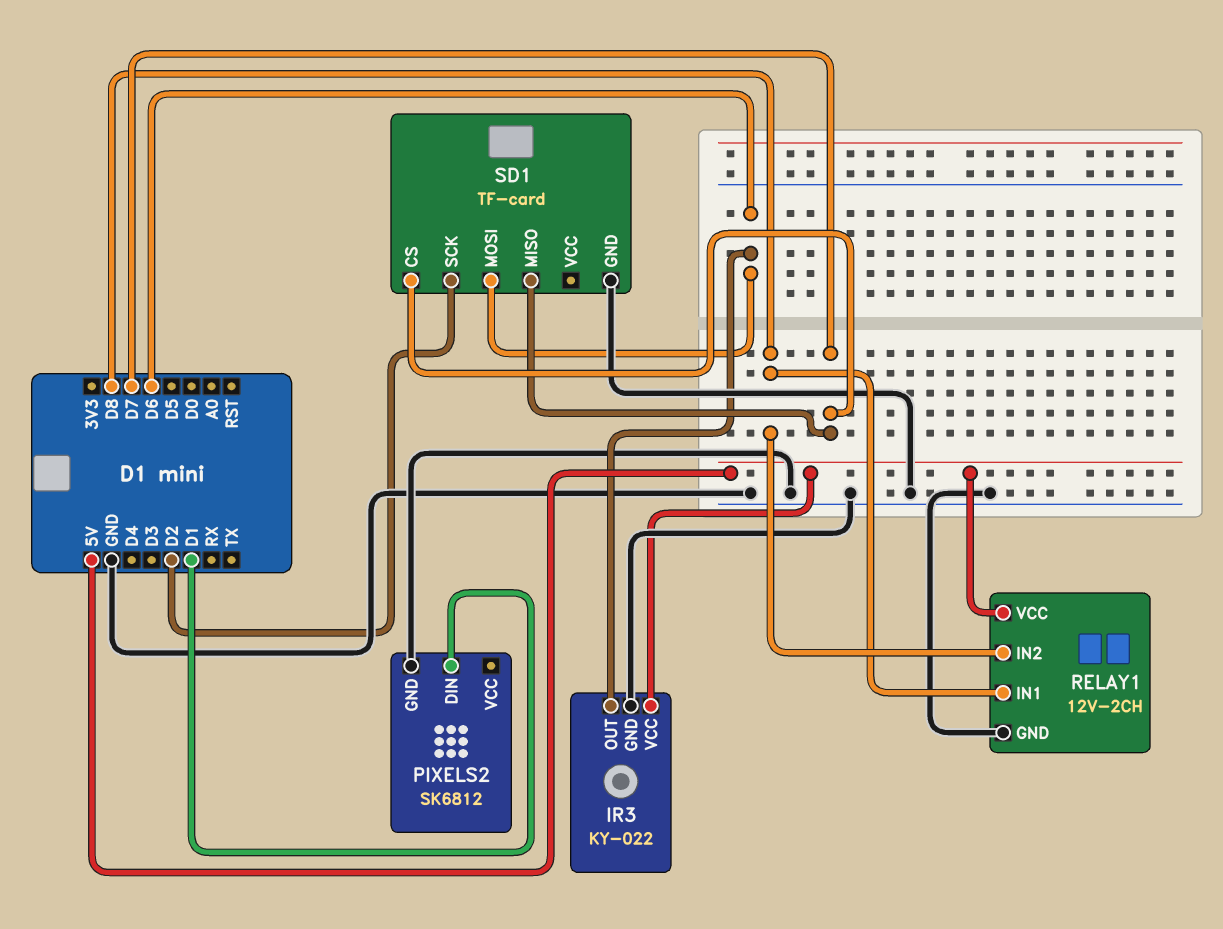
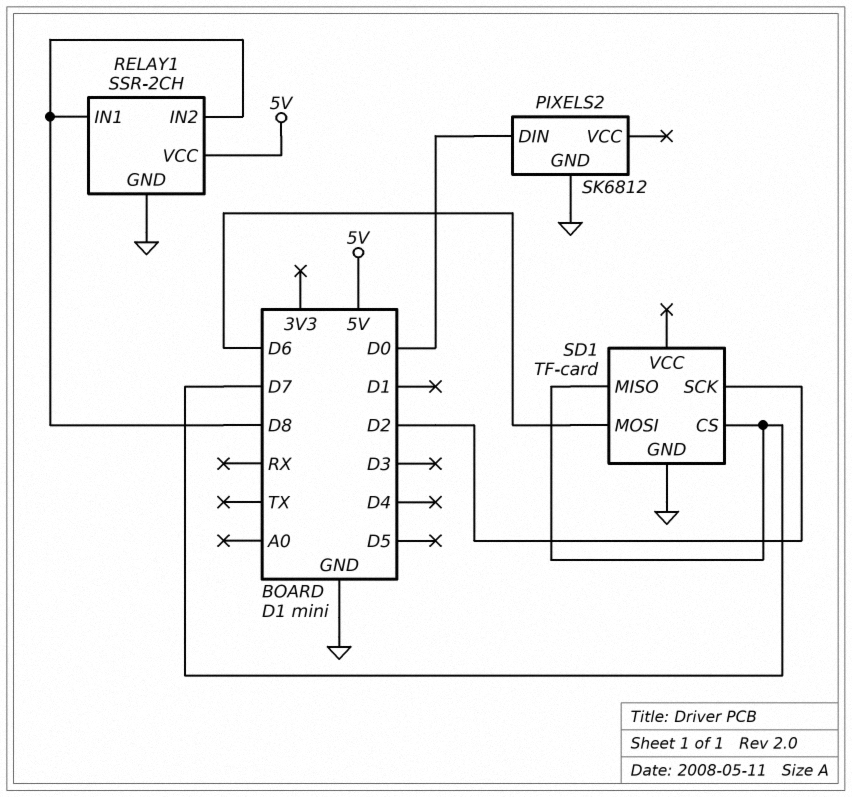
IR3: KY-022 -> none
IR3 pin GND: GND -> none
IR3 pin OUT: D6 -> none
IR3 pin VCC: 5V -> none
PIXELS2 pin DIN: D1 -> D0
RELAY1: 12V-2CH -> SSR-2CH

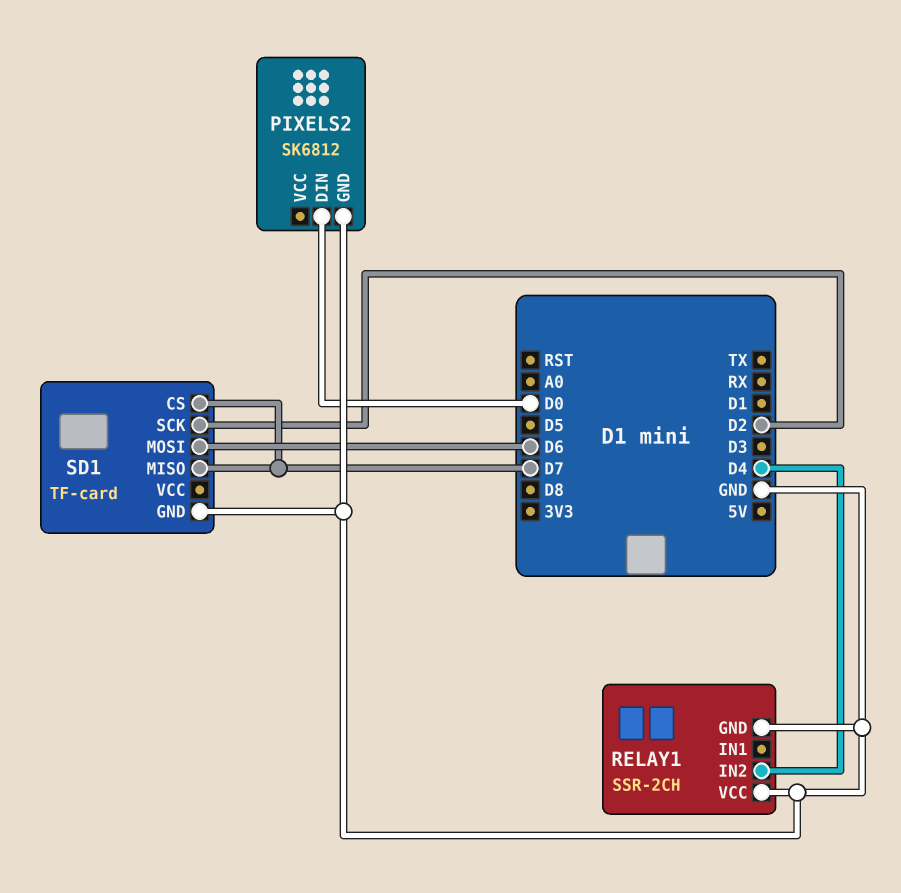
RELAY1 pin IN1: D8 -> none
RELAY1 pin IN2: D8 -> D4
RELAY1 pin VCC: 5V -> GND

